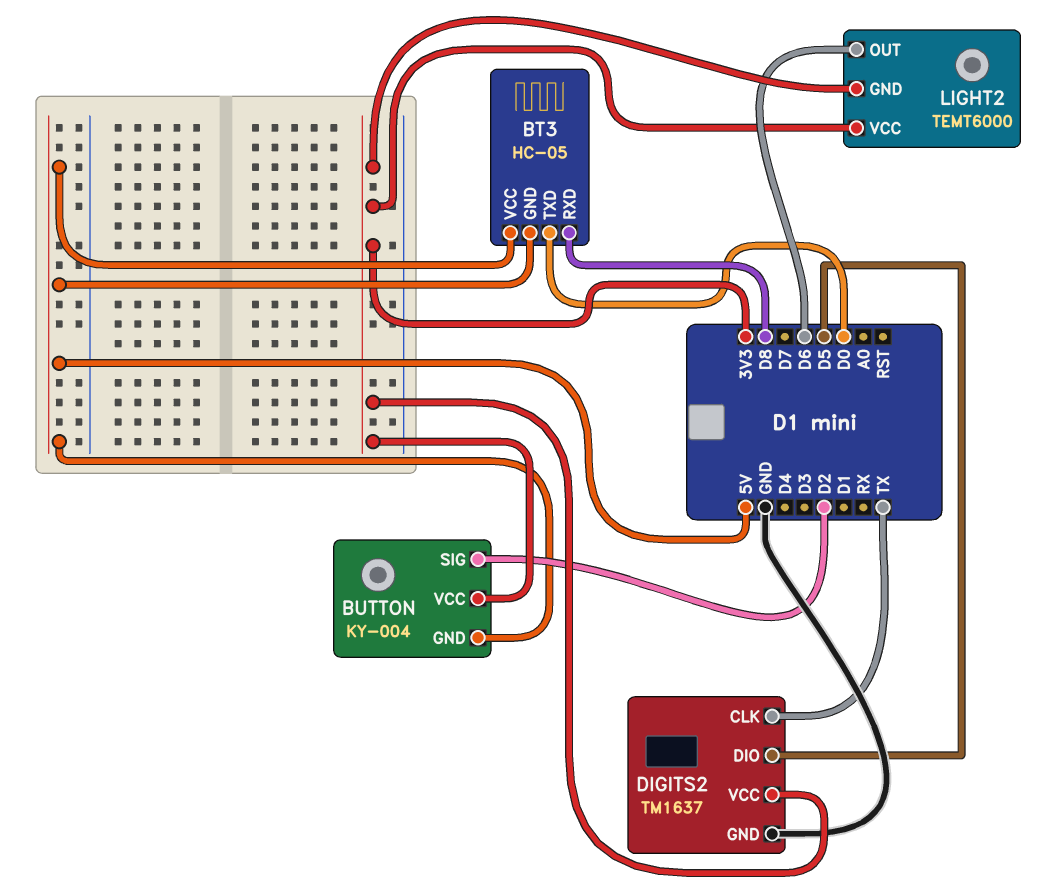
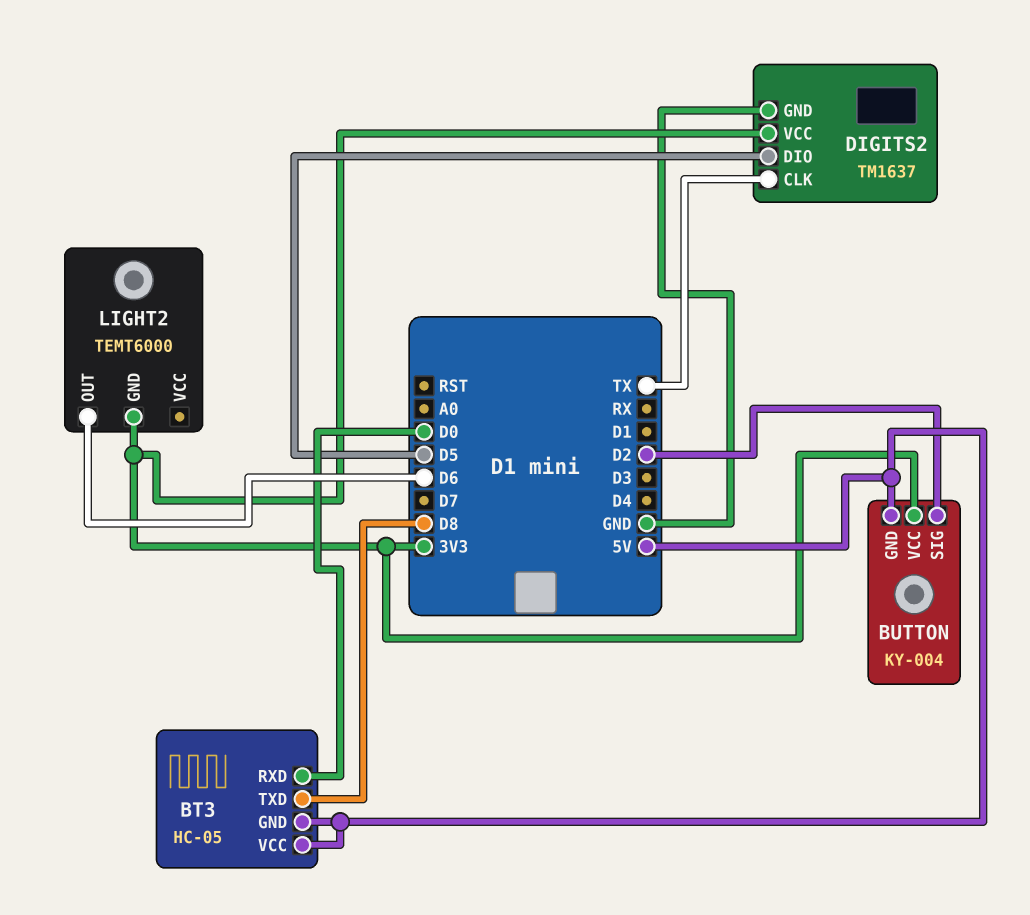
BT3 pin RXD: D8 -> D0
BT3 pin TXD: D0 -> D8
LIGHT2 pin VCC: 3V3 -> none

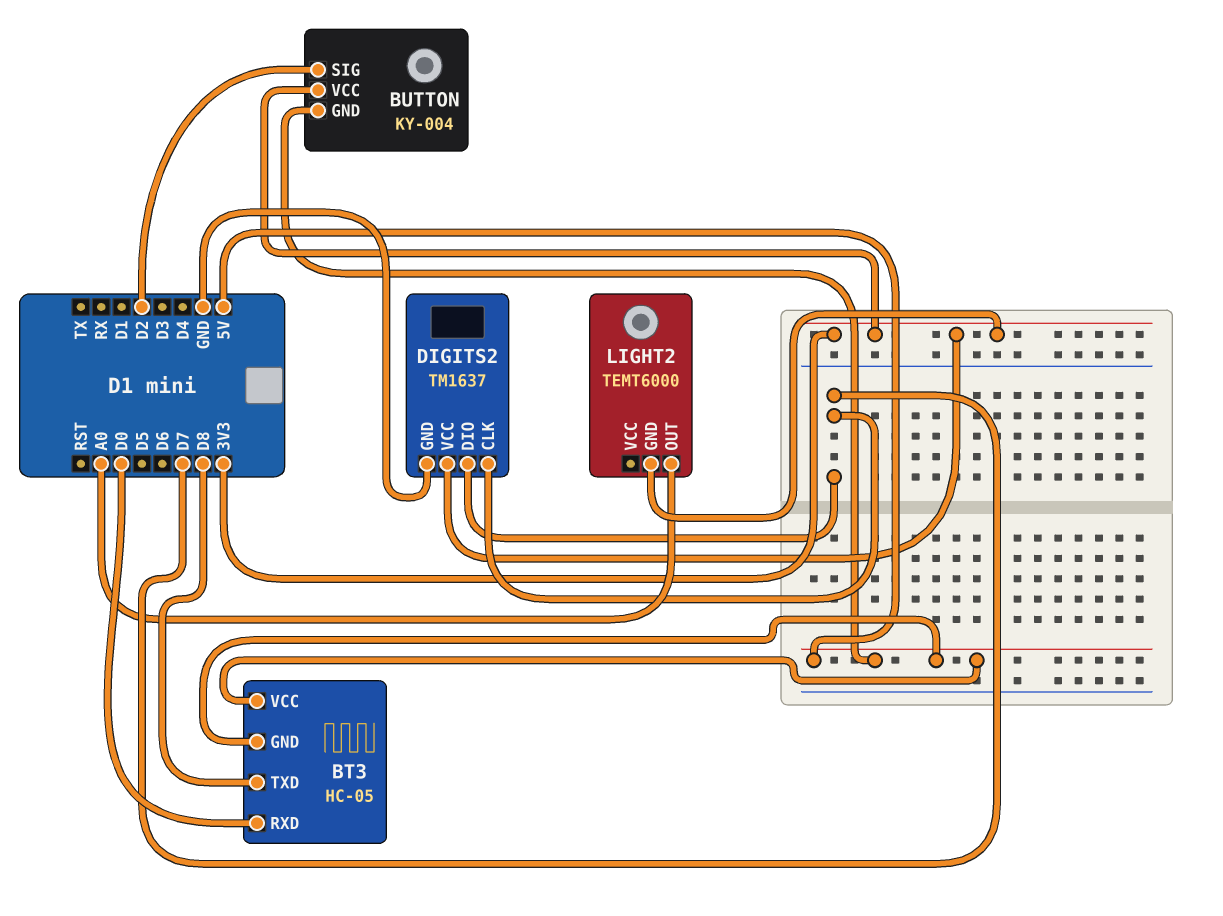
DIGITS2 pin CLK: TX -> D7
DIGITS2 pin DIO: D5 -> D7
LIGHT2 pin OUT: D6 -> A0

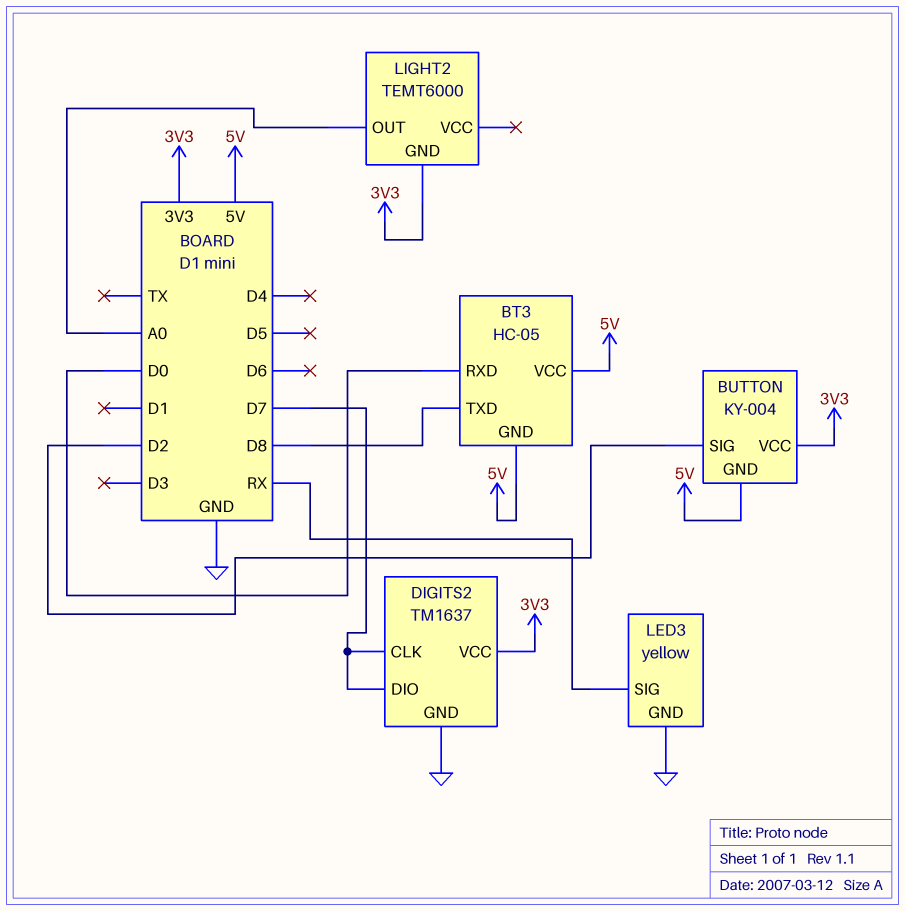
LED3: none -> yellow
LED3 pin GND: none -> GND
LED3 pin SIG: none -> RX

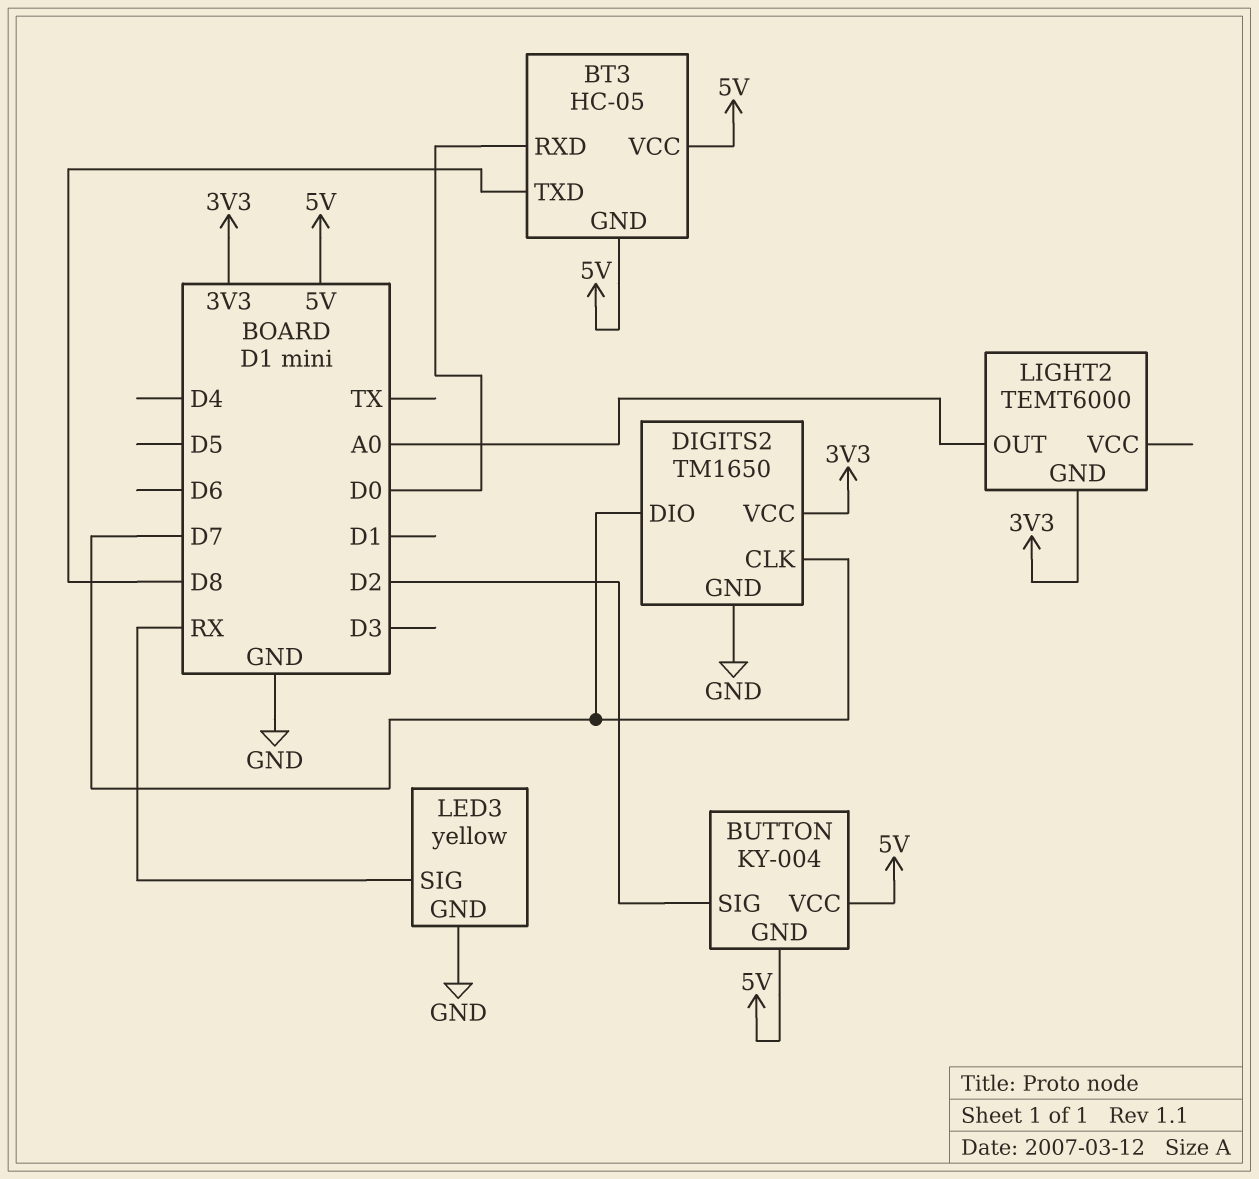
BUTTON pin VCC: 3V3 -> 5V
DIGITS2: TM1637 -> TM1650

